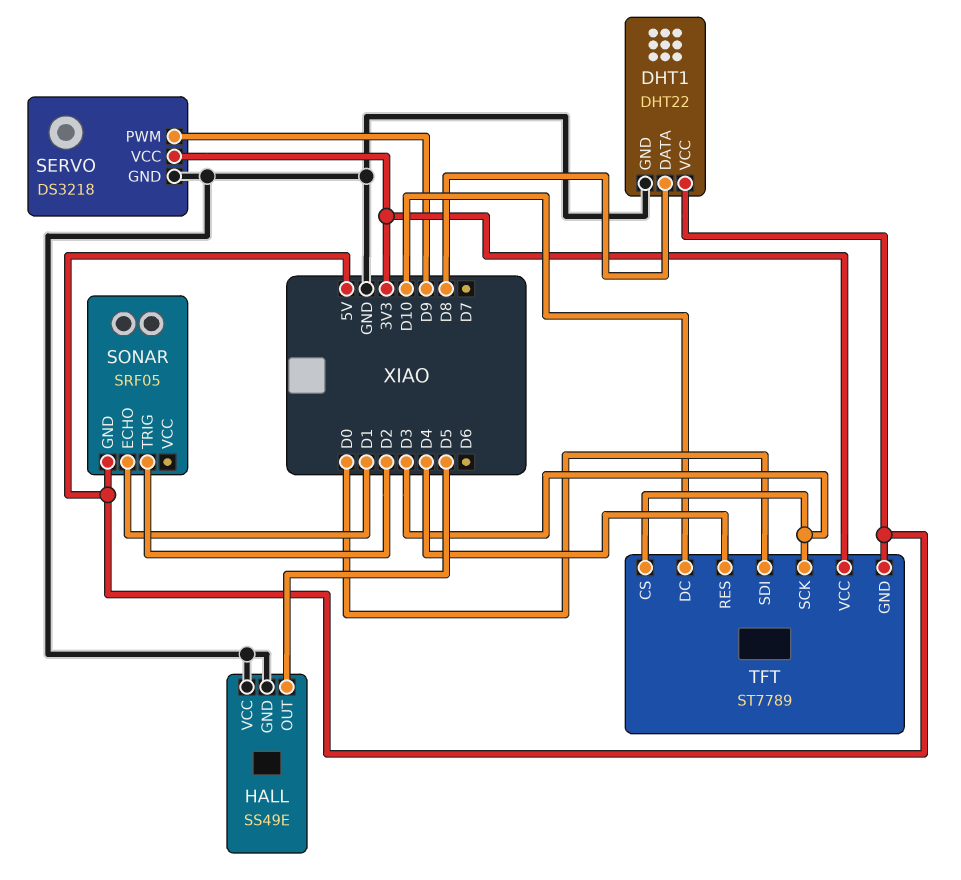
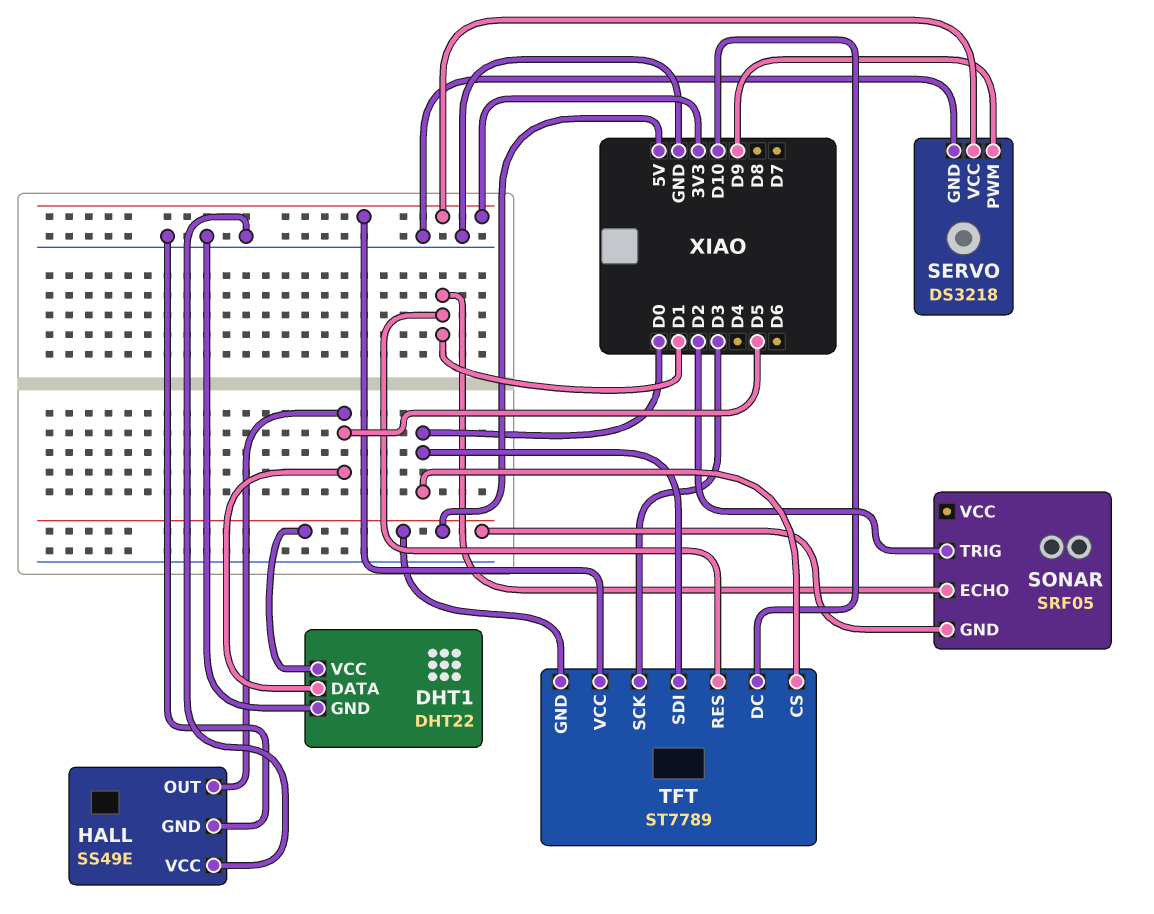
DHT1 pin DATA: D8 -> D5
TFT pin CS: D3 -> D0
TFT pin RES: D4 -> D1

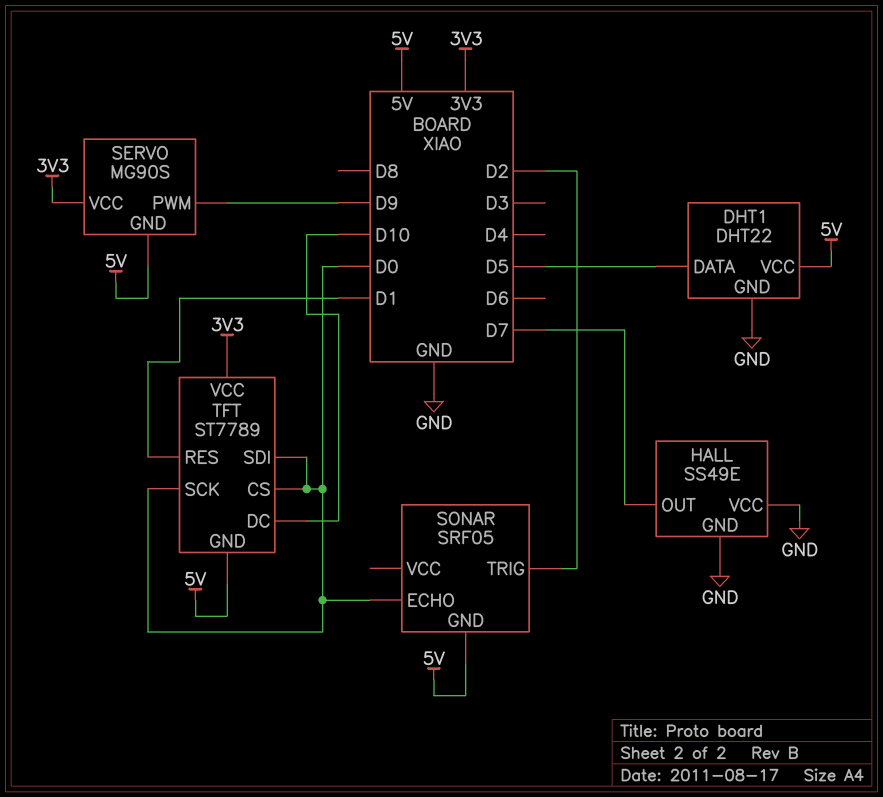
HALL pin OUT: D5 -> D7
SERVO: DS3218 -> MG90S
SERVO pin GND: GND -> 5V
SONAR pin ECHO: D1 -> D0
TFT pin SCK: D3 -> D0

